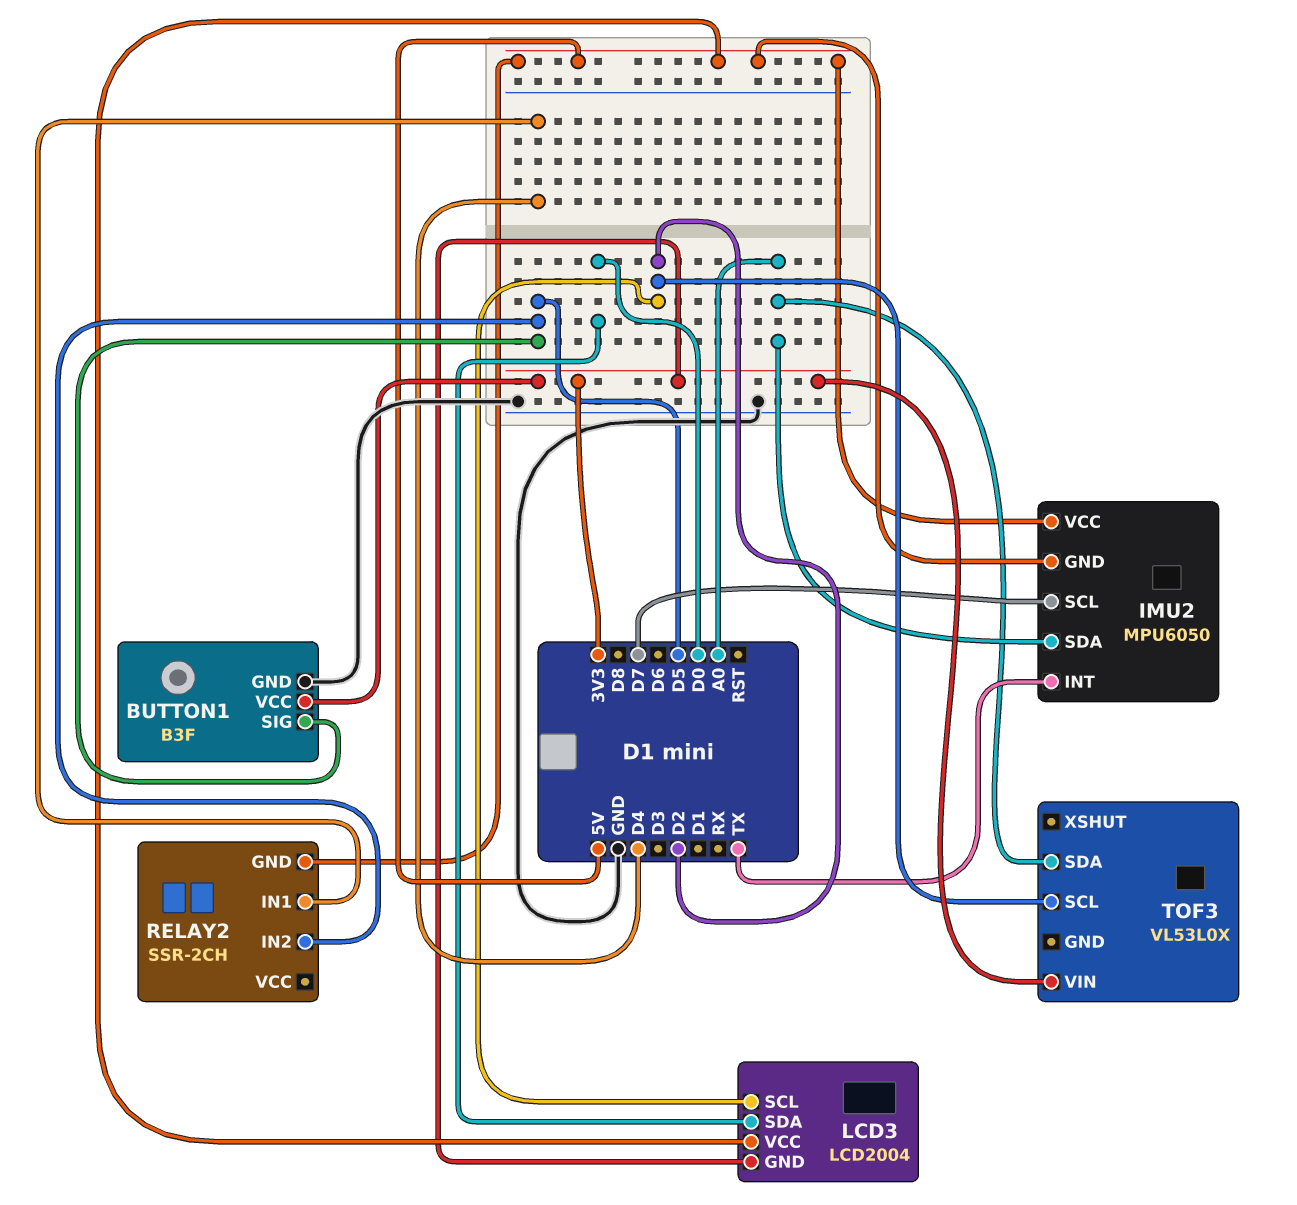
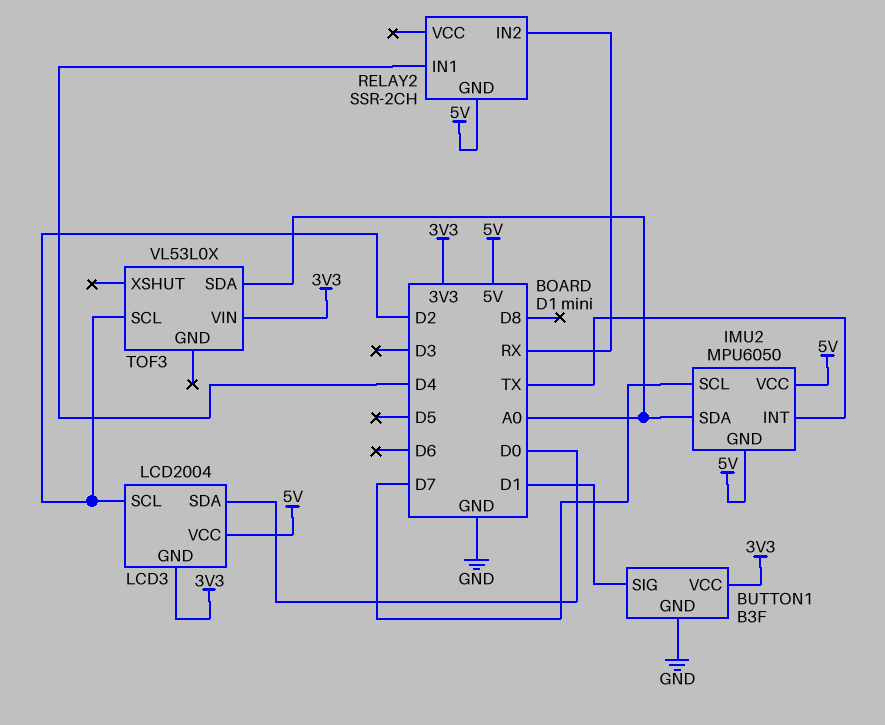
BUTTON1 pin SIG: D5 -> D1
RELAY2 pin IN2: D5 -> RX

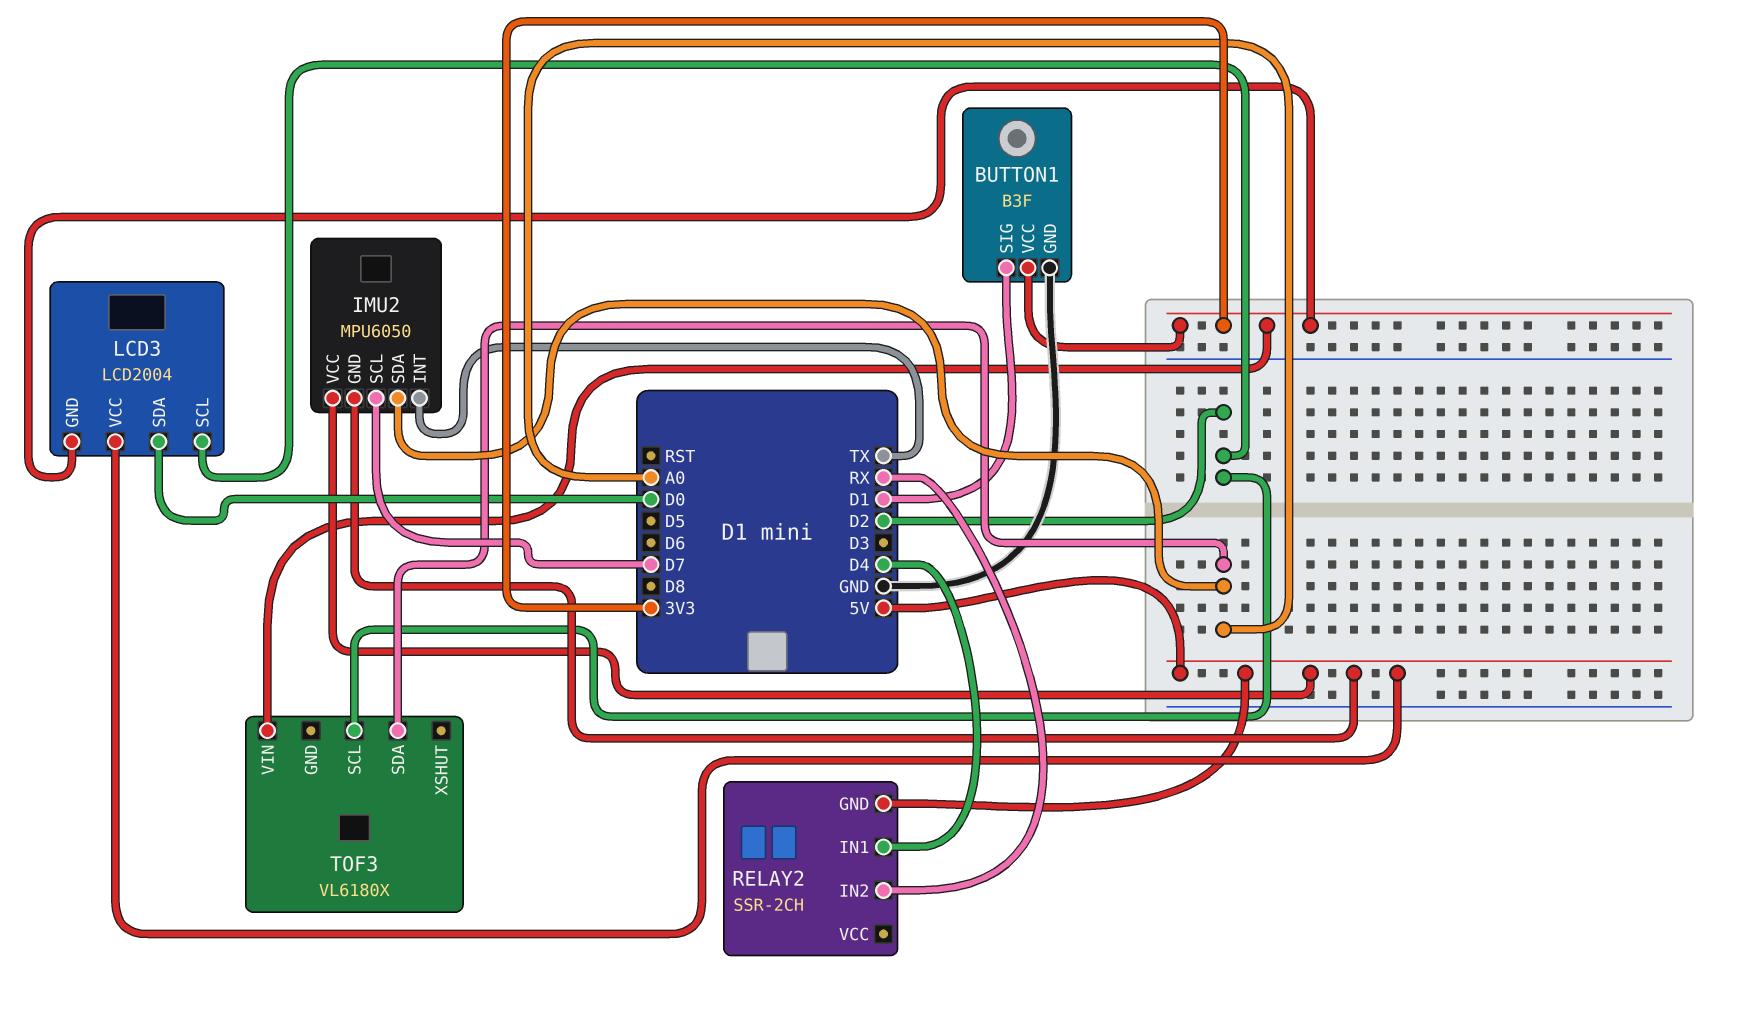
TOF3: VL53L0X -> VL6180X

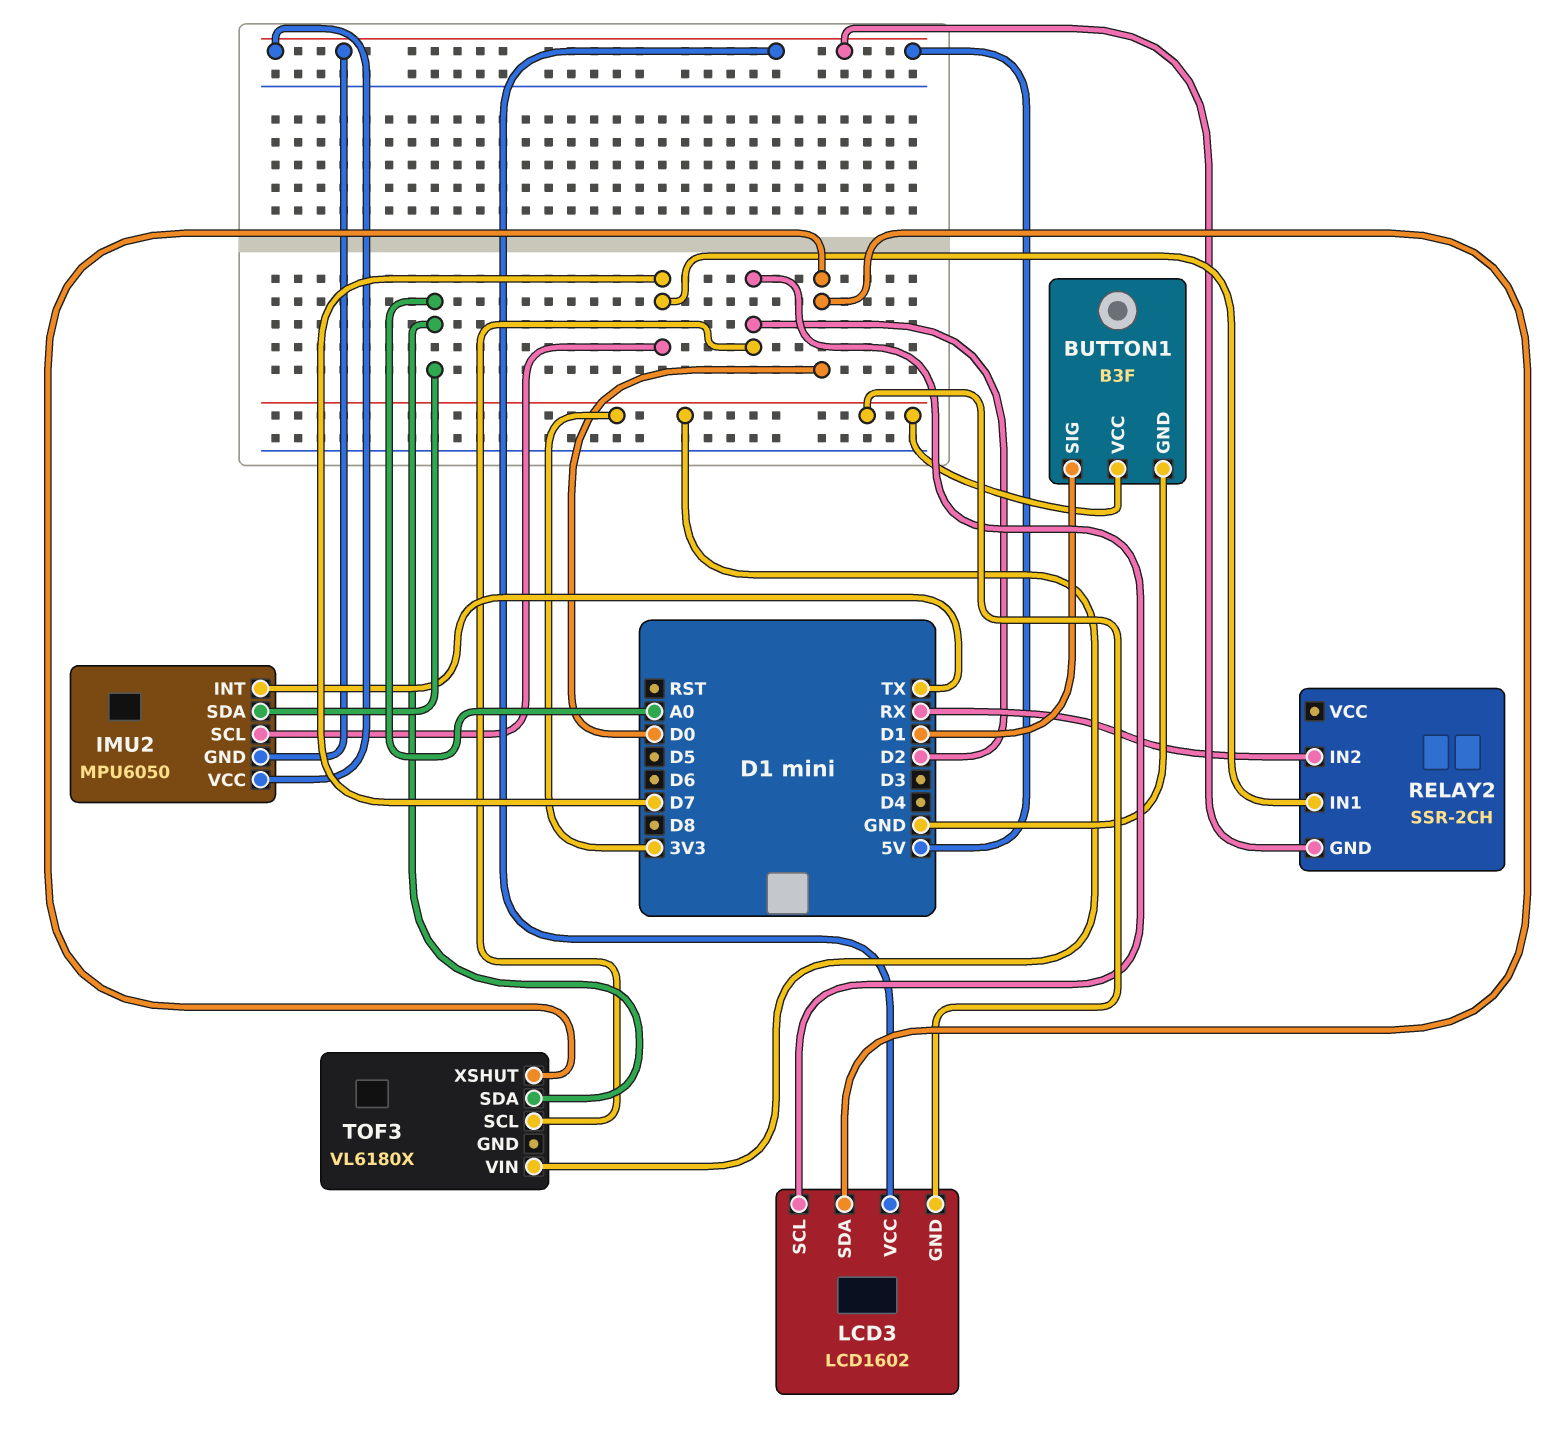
LCD3: LCD2004 -> LCD1602
RELAY2 pin IN1: D4 -> D7
TOF3 pin XSHUT: none -> D0

